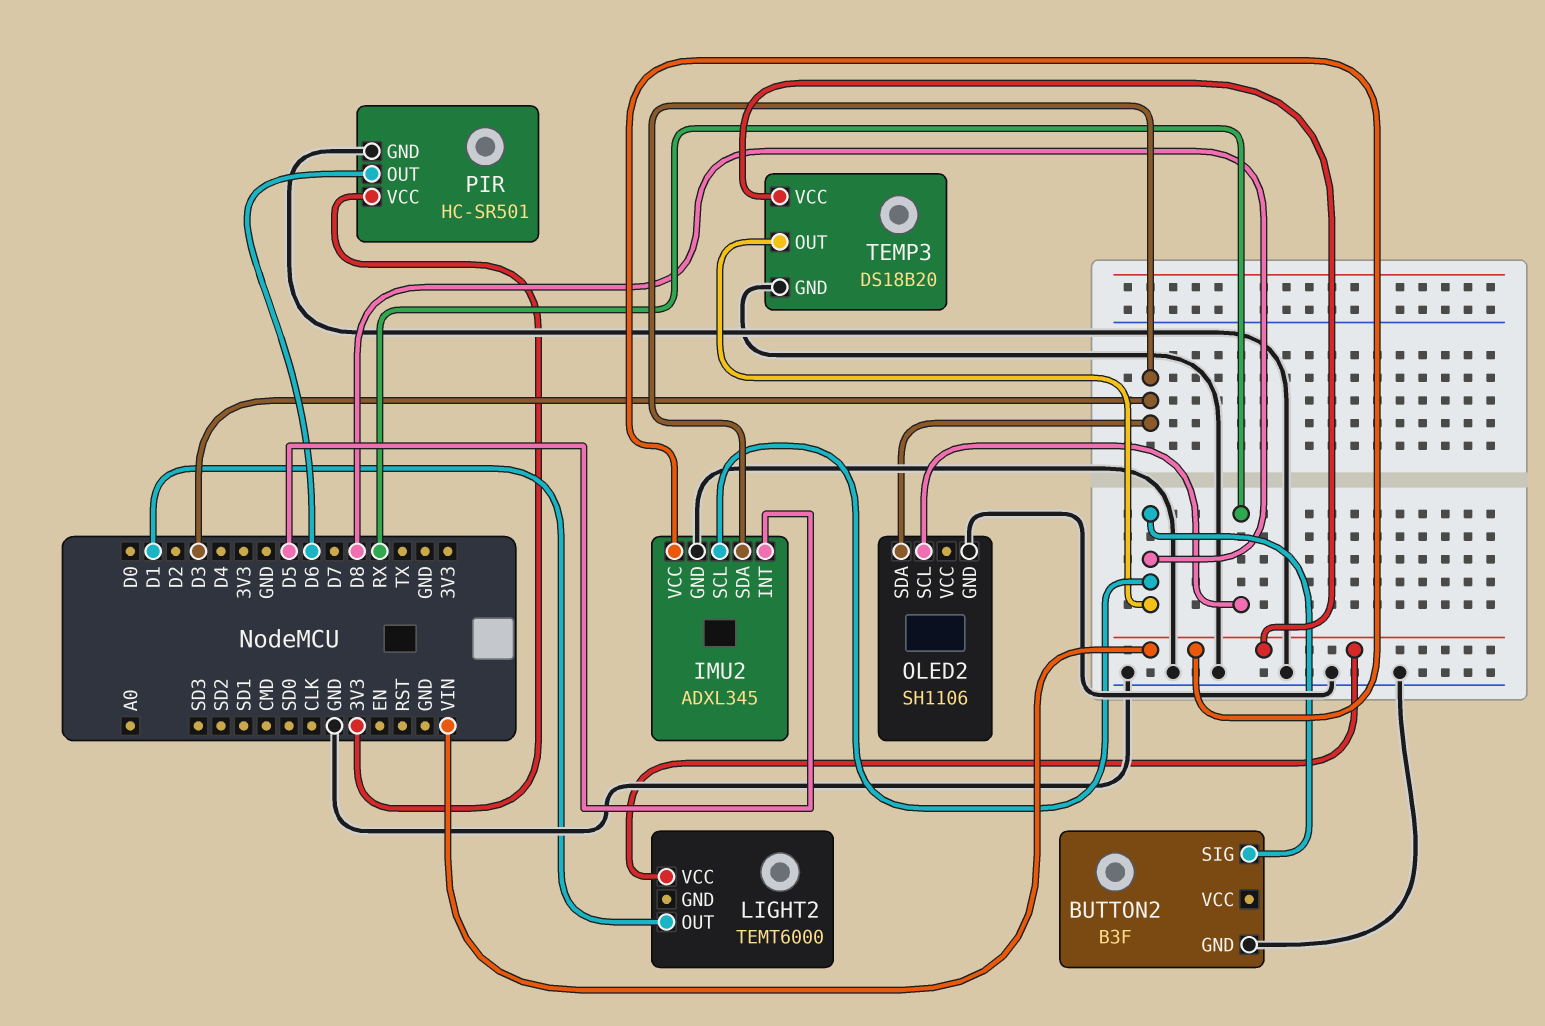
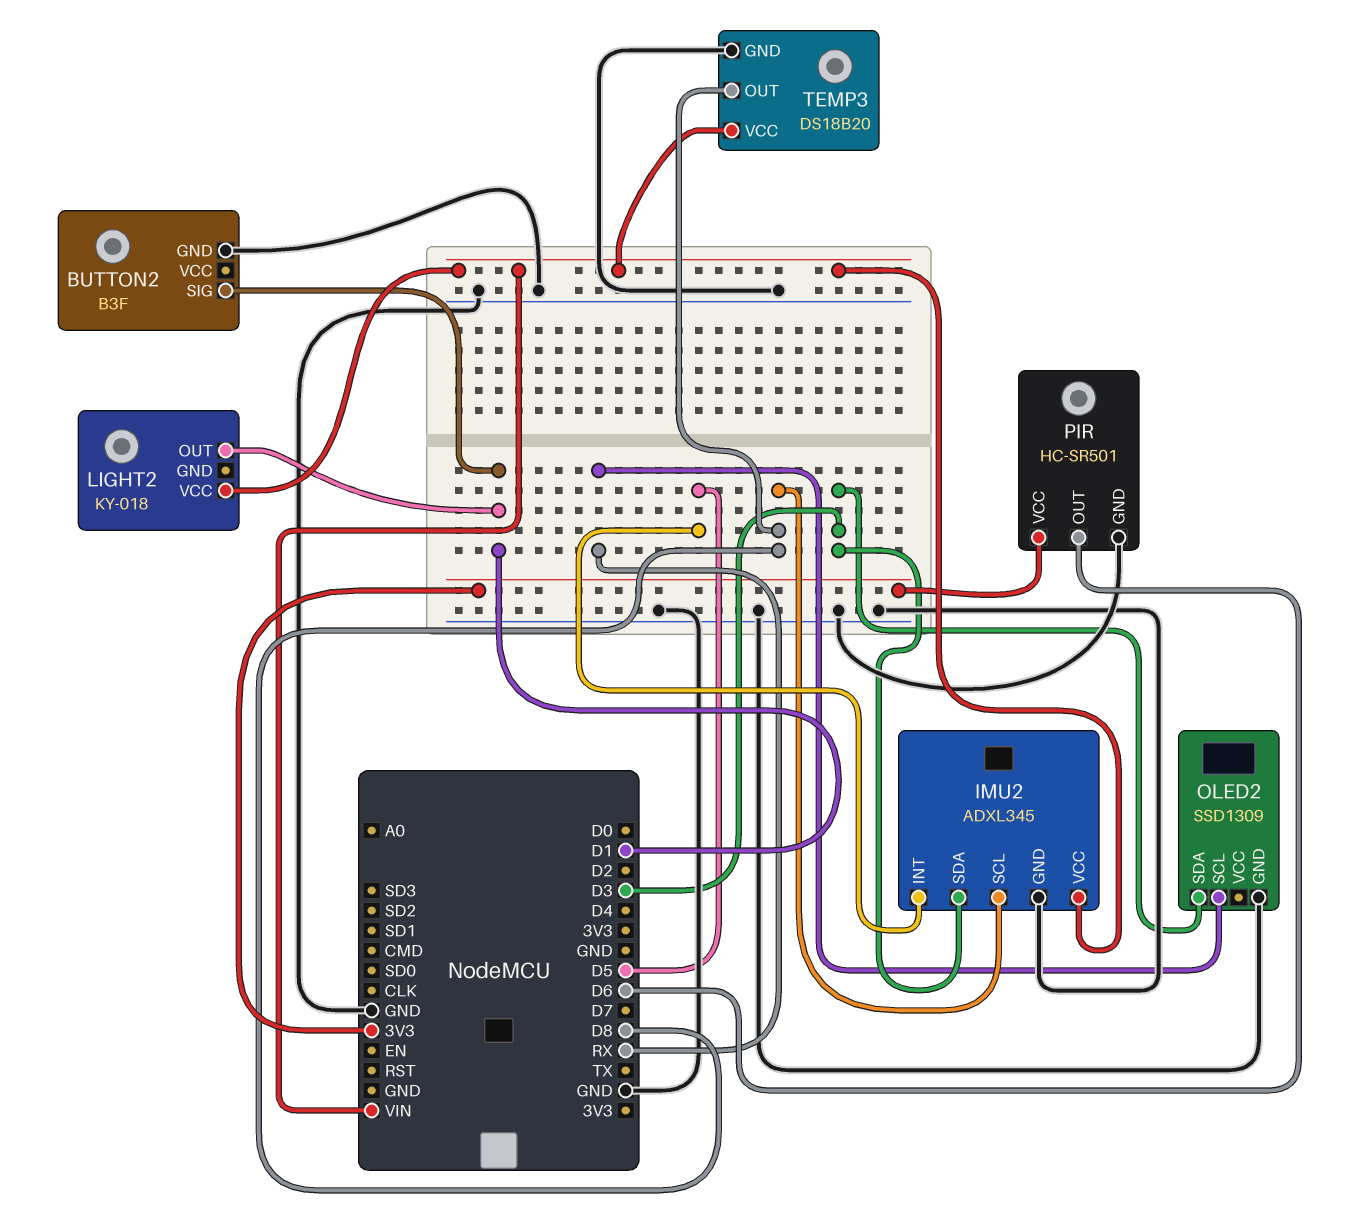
BUTTON2 pin SIG: D8 -> D1
LIGHT2: TEMT6000 -> KY-018
OLED2: SH1106 -> SSD1309

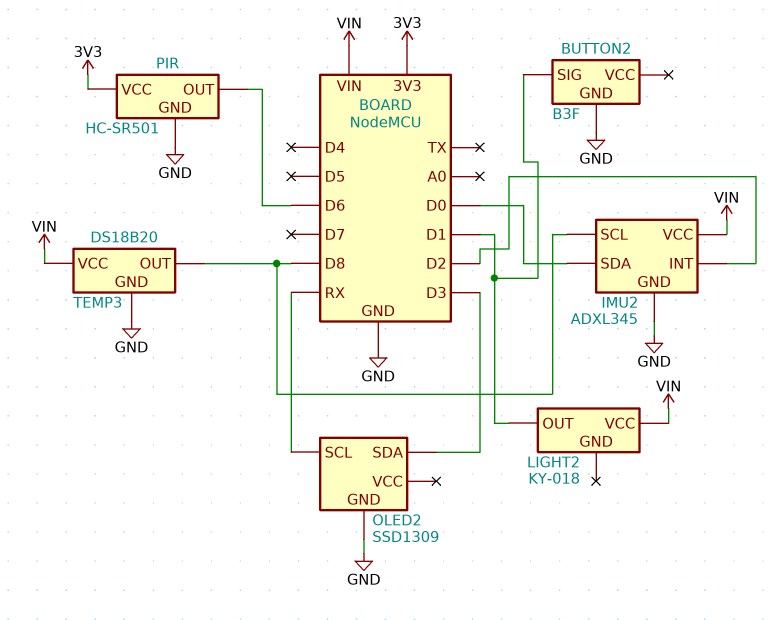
IMU2 pin INT: D5 -> D2
IMU2 pin SDA: D3 -> D0

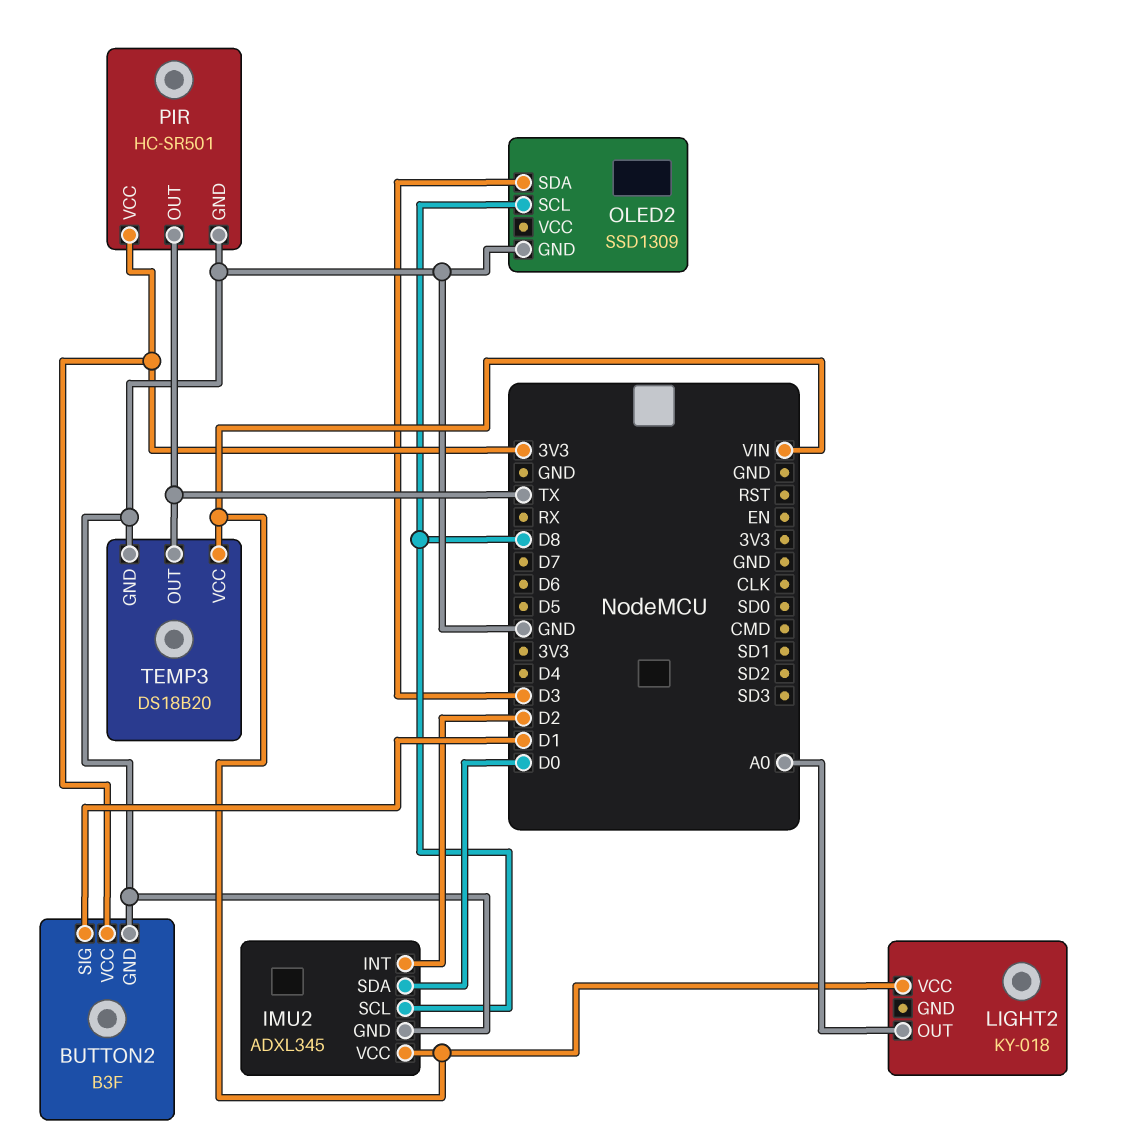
BUTTON2 pin VCC: none -> 3V3
LIGHT2 pin OUT: D1 -> A0
OLED2 pin SCL: RX -> D8
PIR pin OUT: D6 -> TX
TEMP3 pin OUT: D8 -> TX

